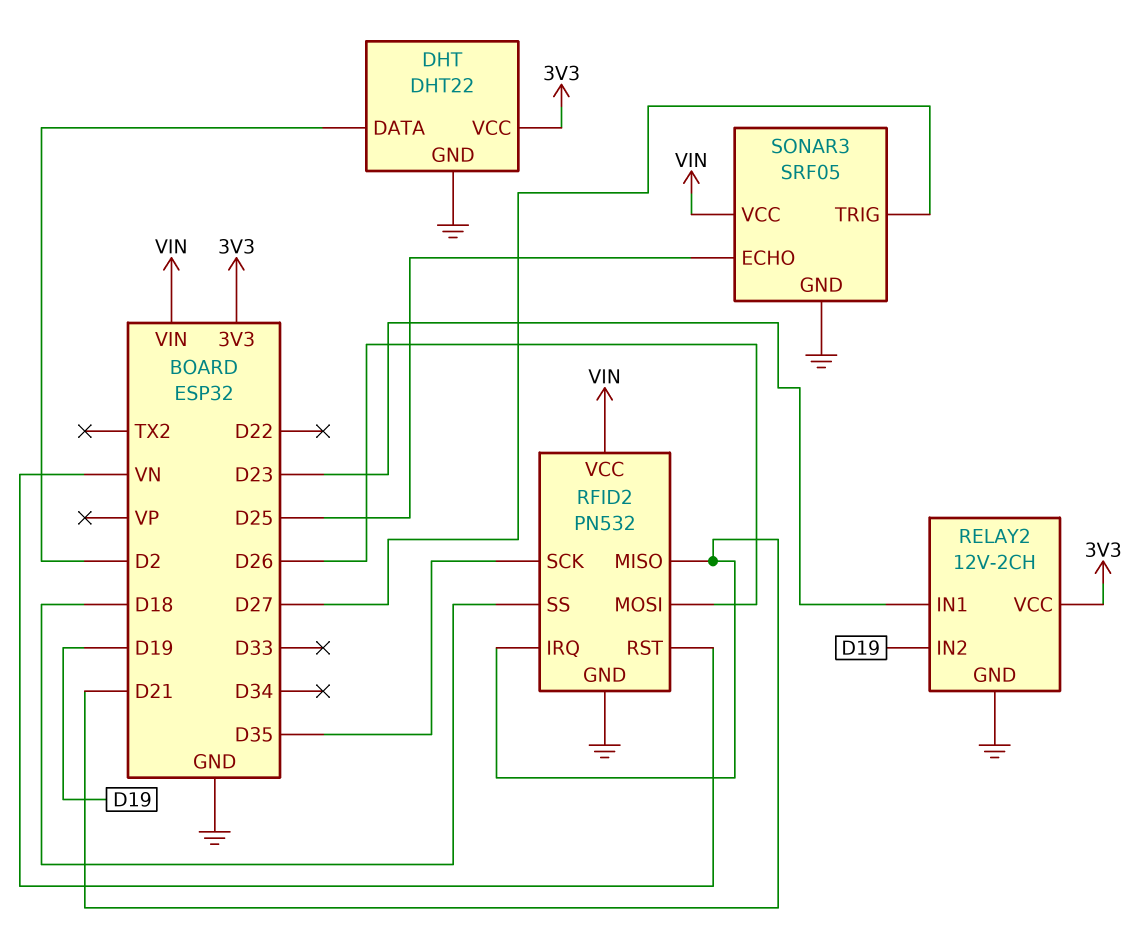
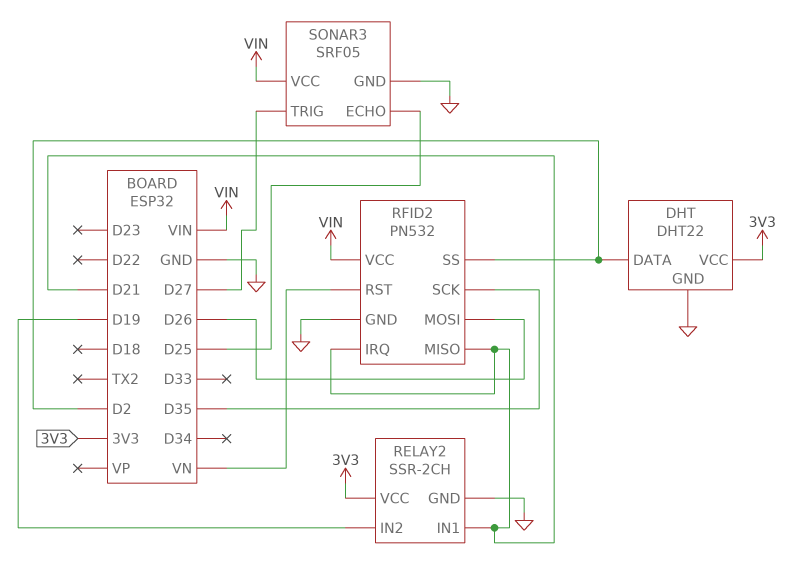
RELAY2: 12V-2CH -> SSR-2CH
RELAY2 pin IN1: D23 -> D21
RFID2 pin SS: D18 -> D2

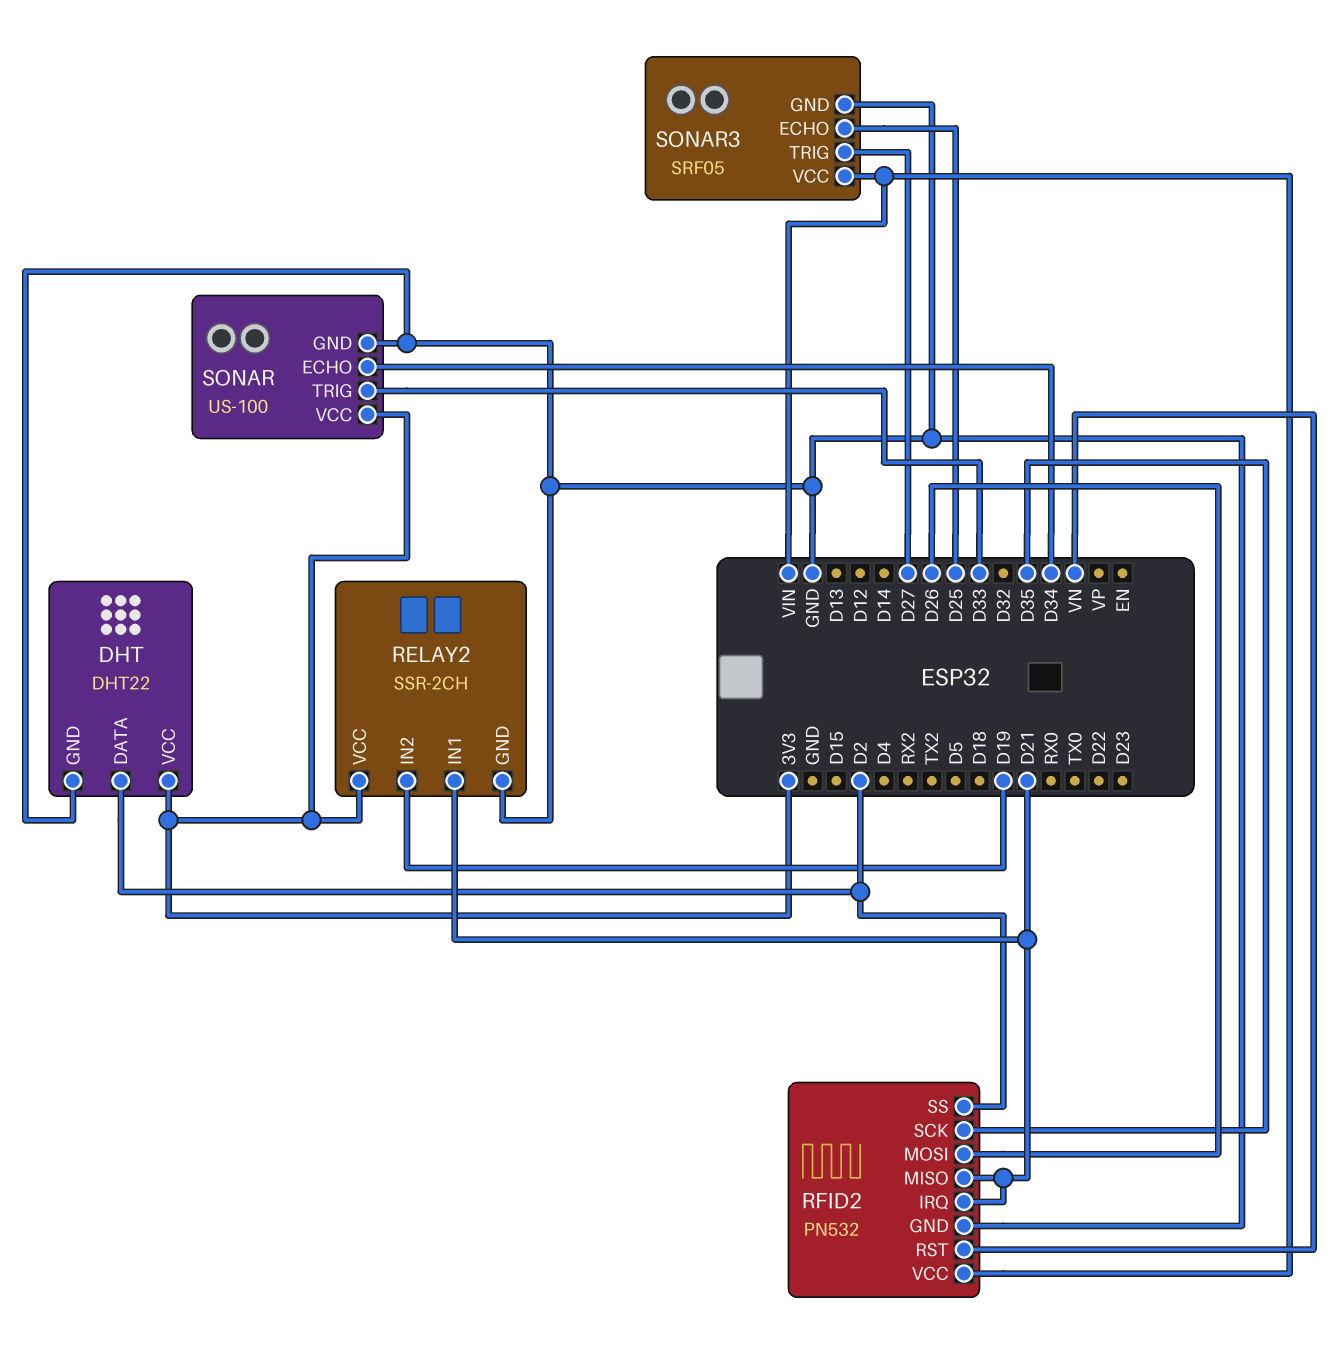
SONAR: none -> US-100
SONAR pin ECHO: none -> D34
SONAR pin GND: none -> GND
SONAR pin TRIG: none -> D33
SONAR pin VCC: none -> 3V3

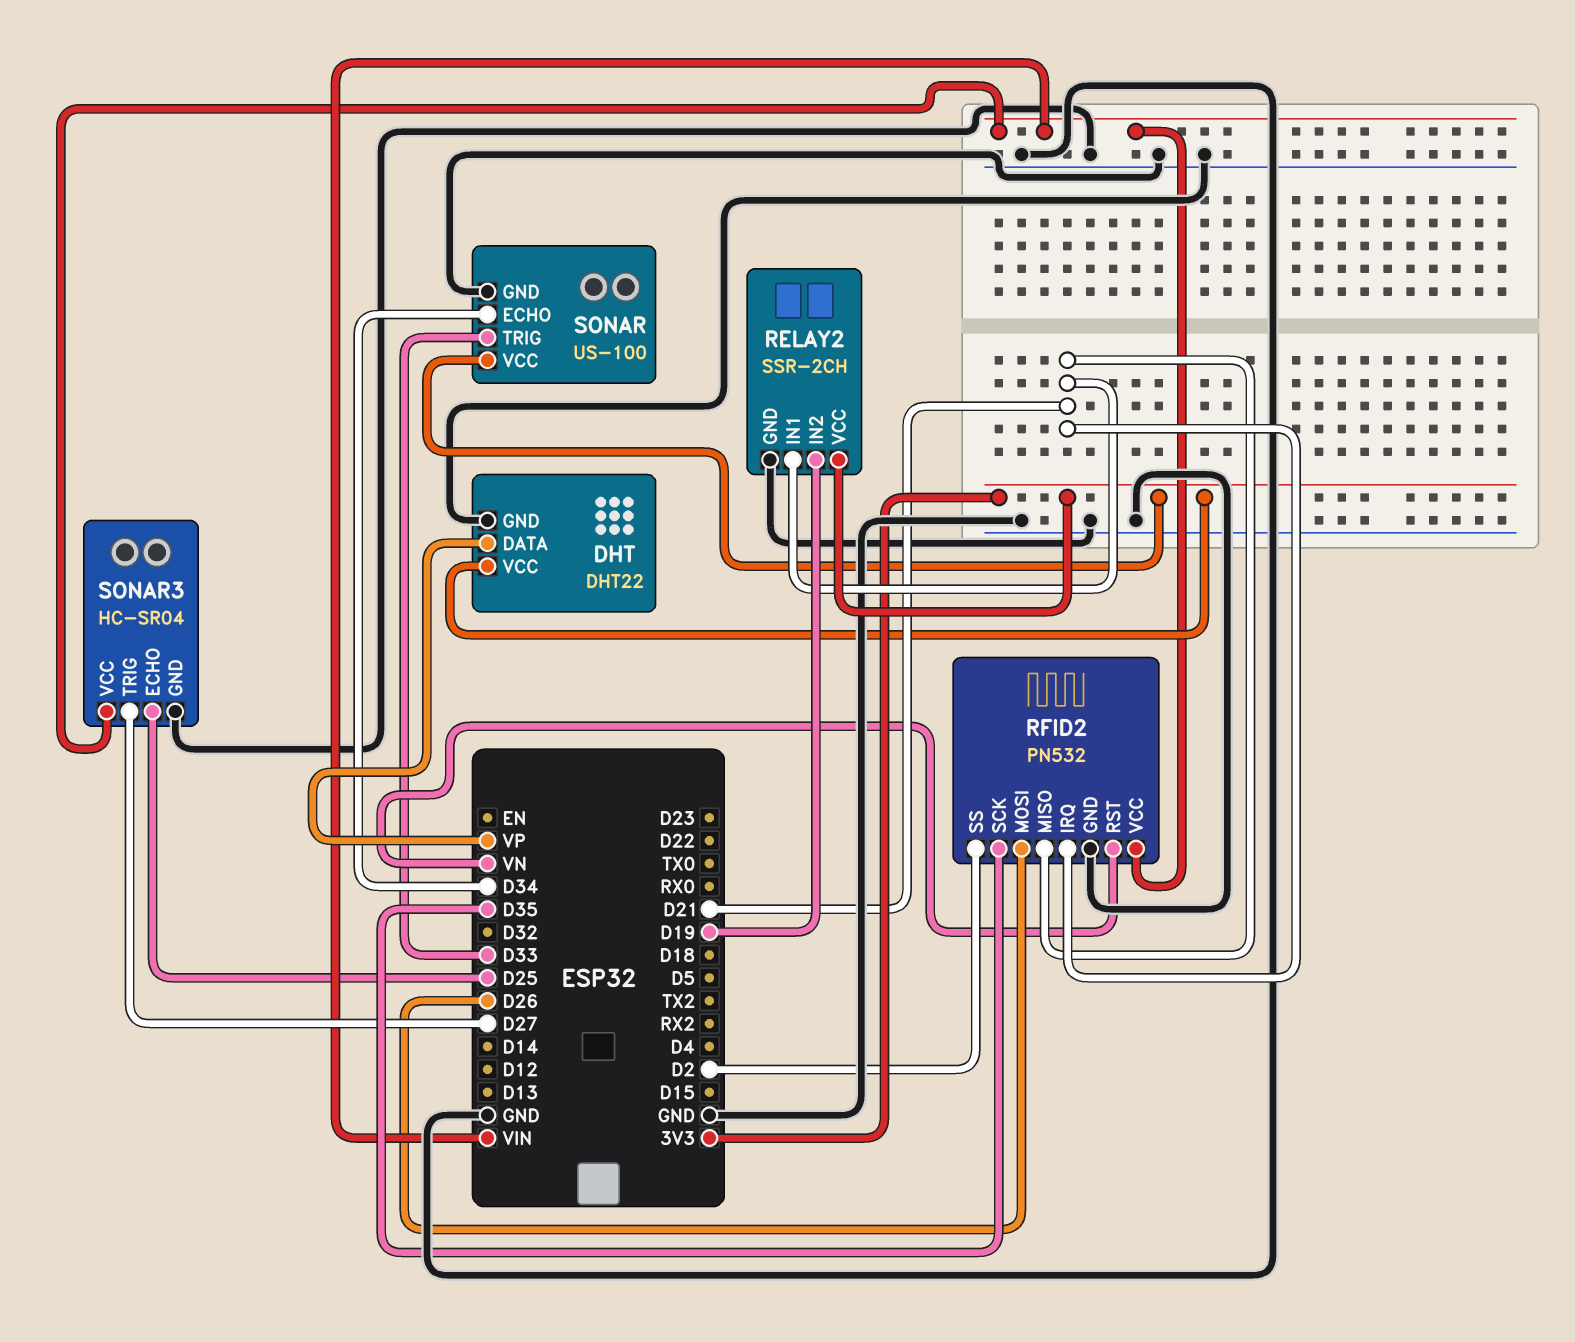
DHT pin DATA: D2 -> VP
SONAR3: SRF05 -> HC-SR04

